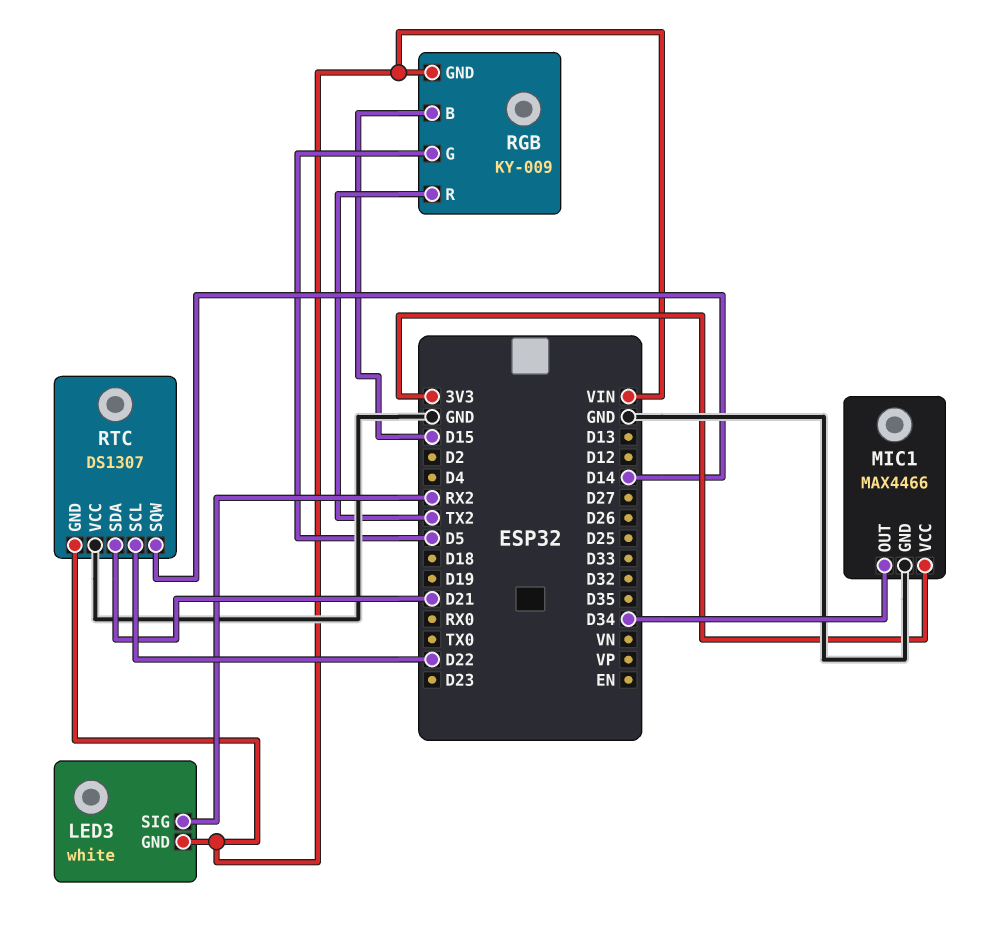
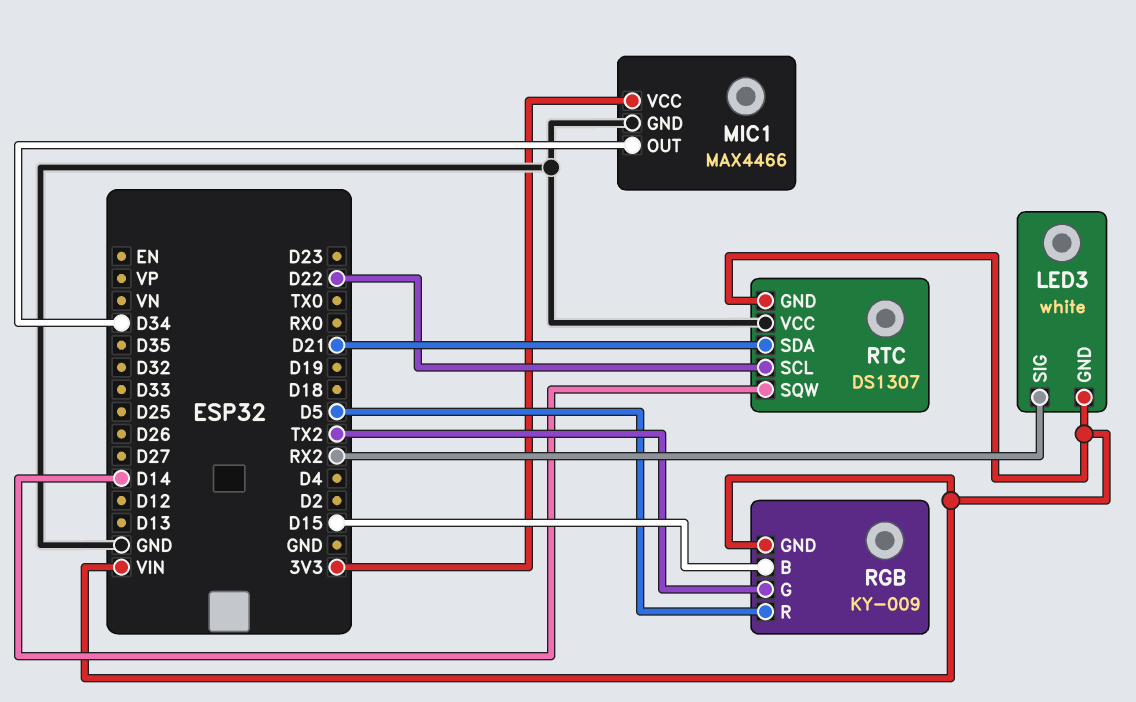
RGB pin G: D5 -> TX2
RGB pin R: TX2 -> D5

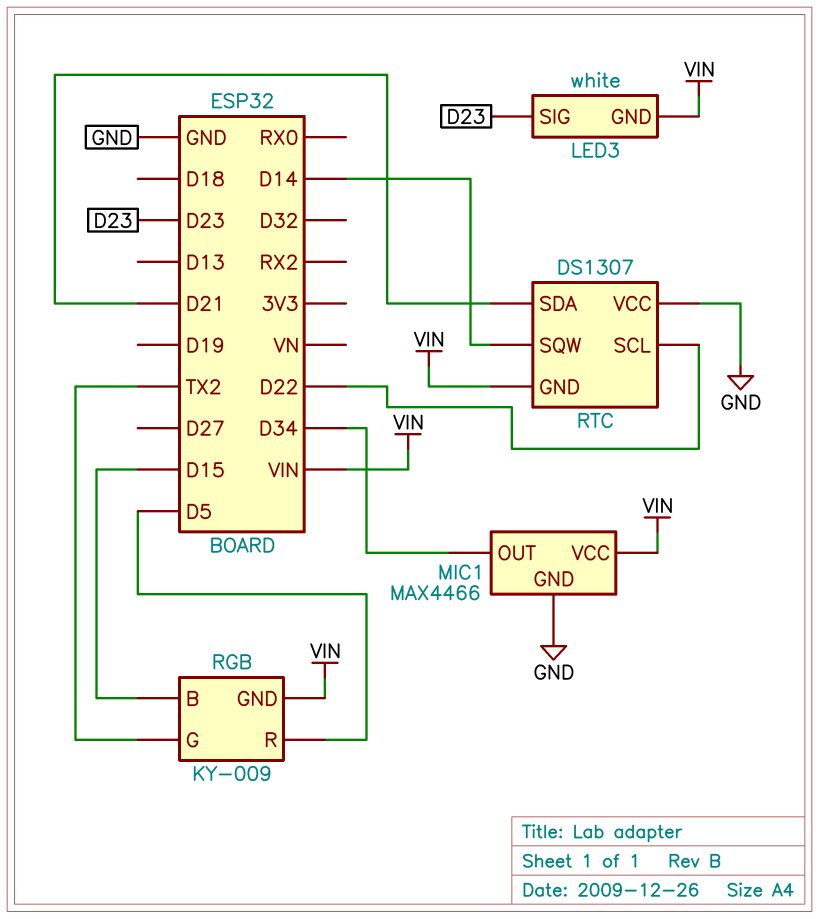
LED3 pin SIG: RX2 -> D23
MIC1 pin VCC: 3V3 -> VIN

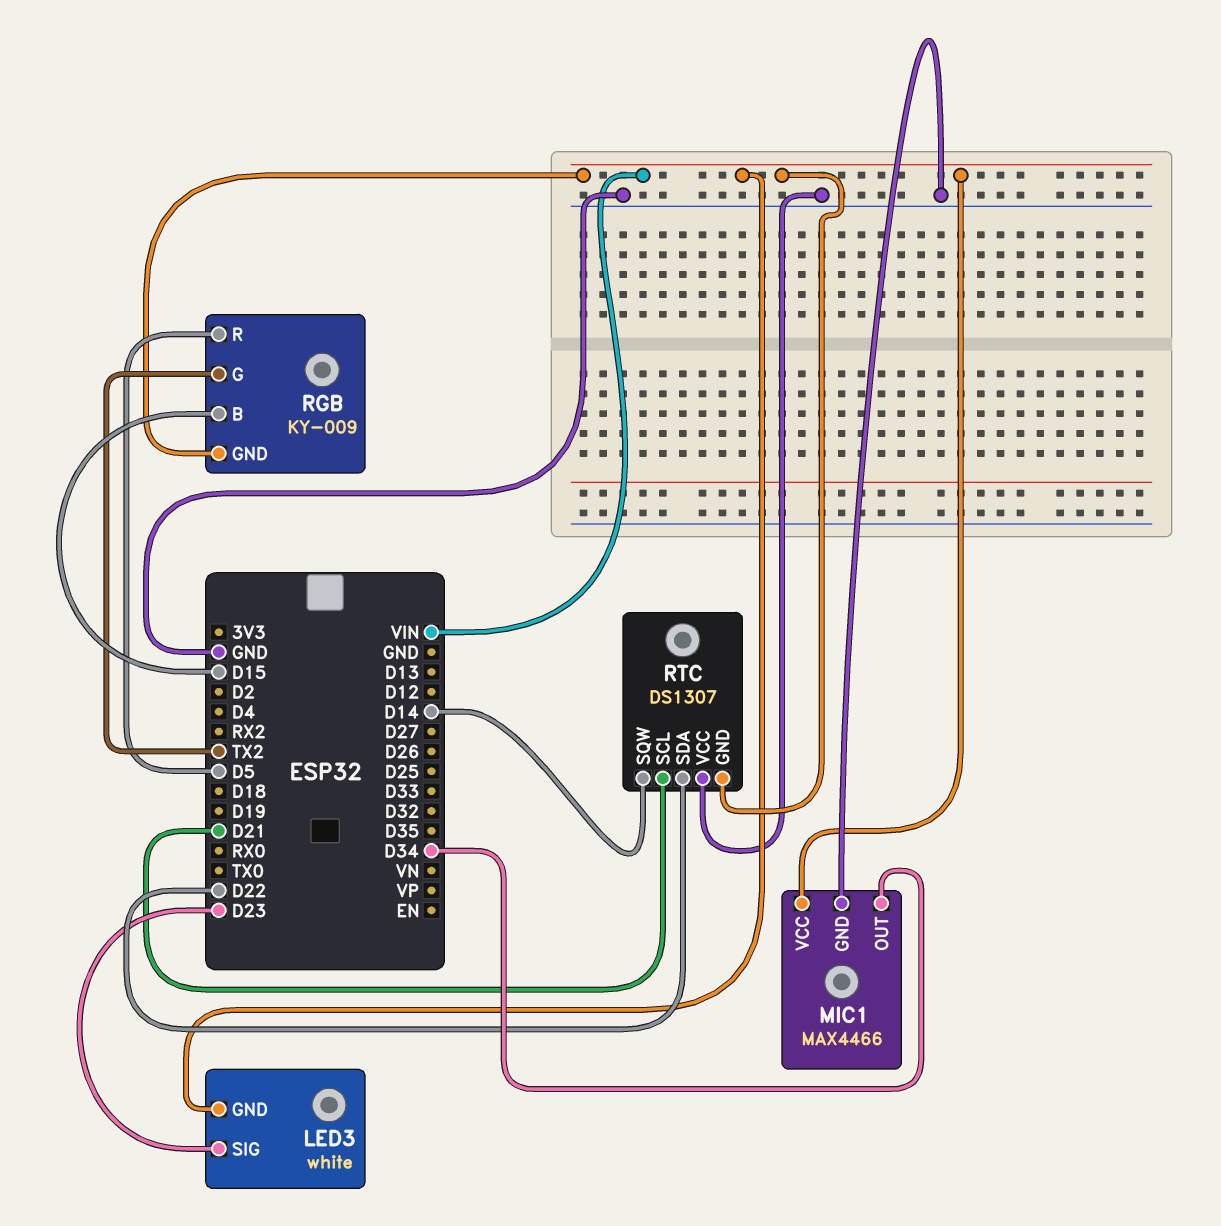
RTC pin SCL: D22 -> D21
RTC pin SDA: D21 -> D22

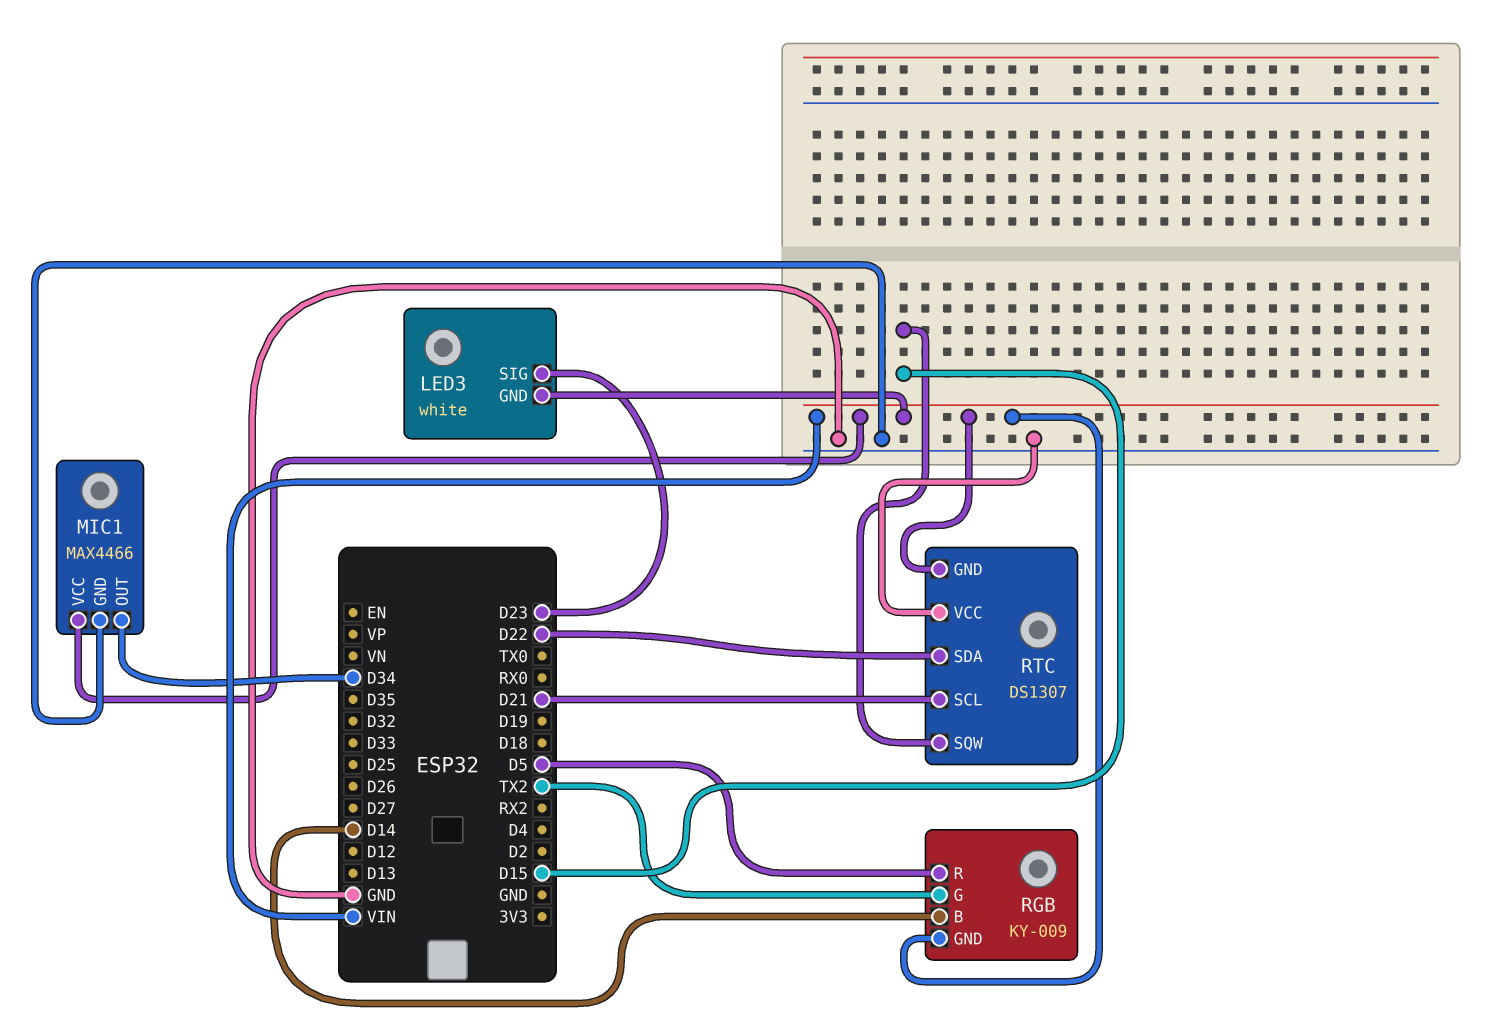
RGB pin B: D15 -> D14
RTC pin SQW: D14 -> D15

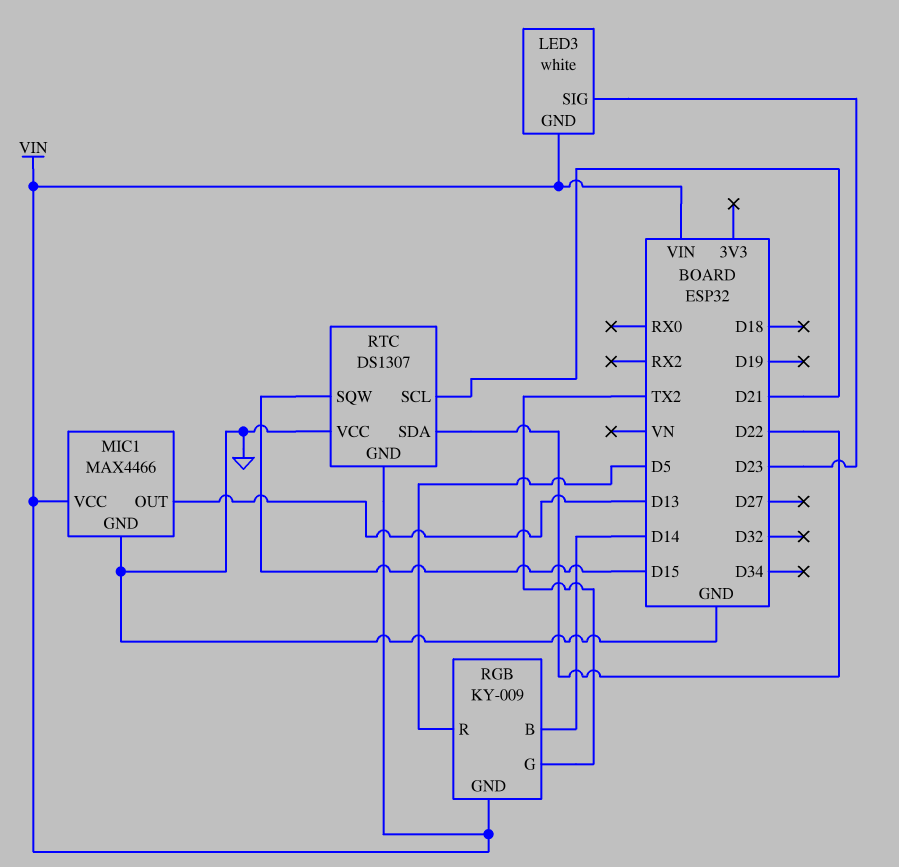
MIC1 pin OUT: D34 -> D13

